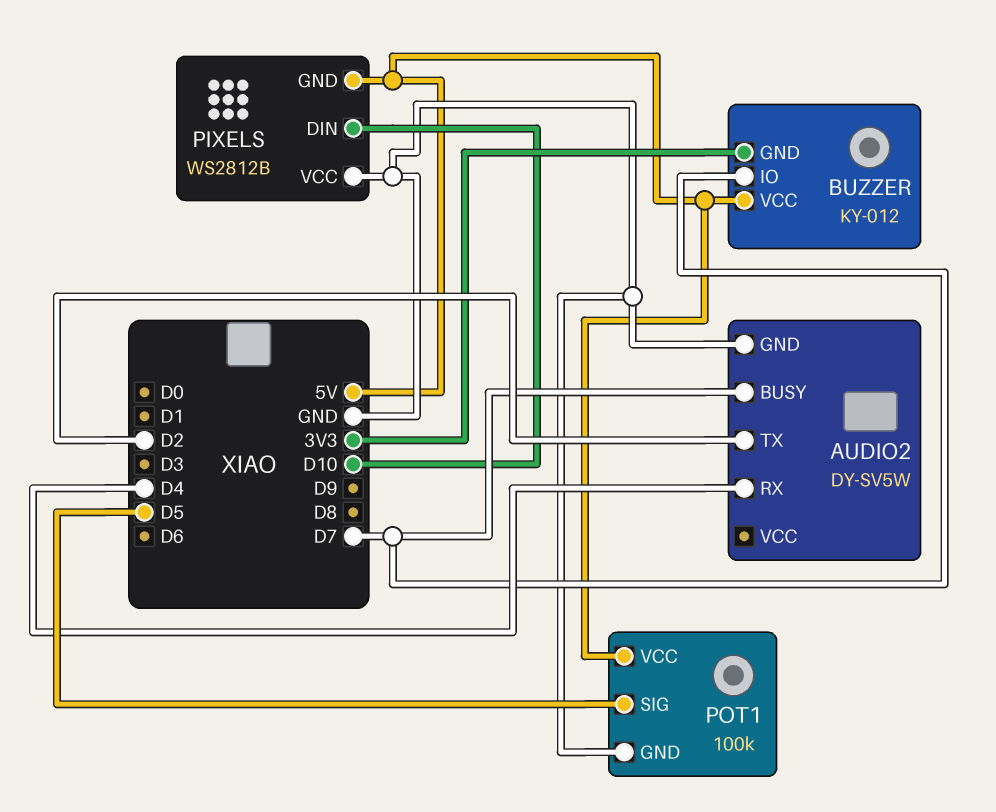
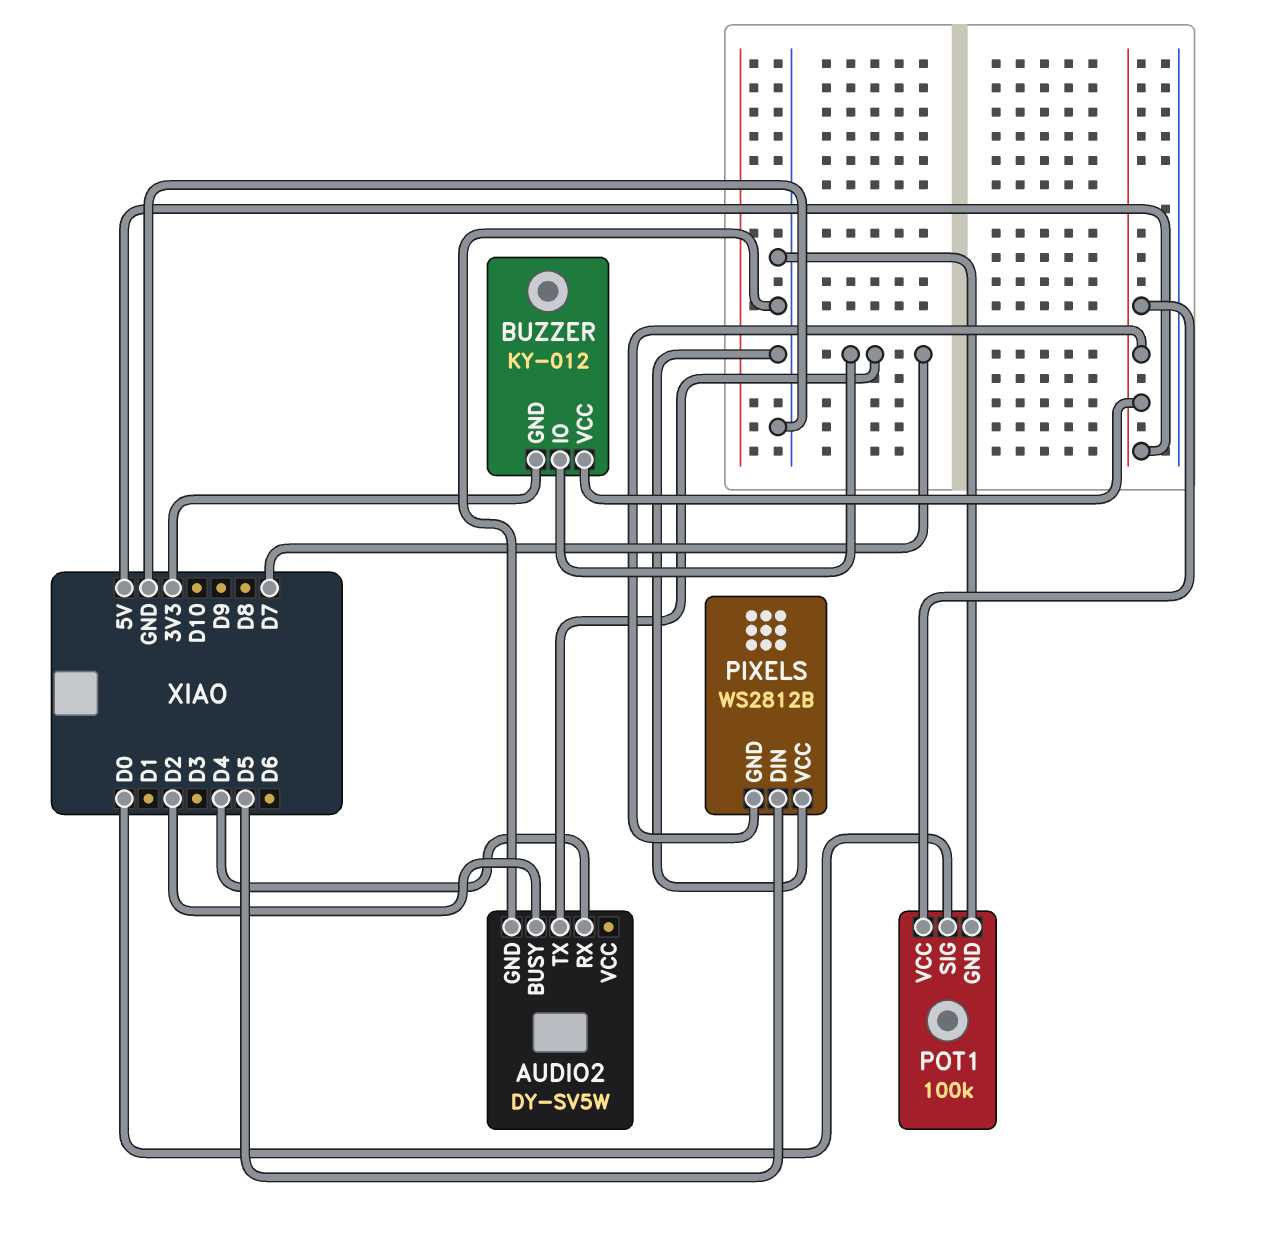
AUDIO2 pin BUSY: D7 -> D2
AUDIO2 pin TX: D2 -> D7
PIXELS pin DIN: D10 -> D5
POT1 pin SIG: D5 -> D0

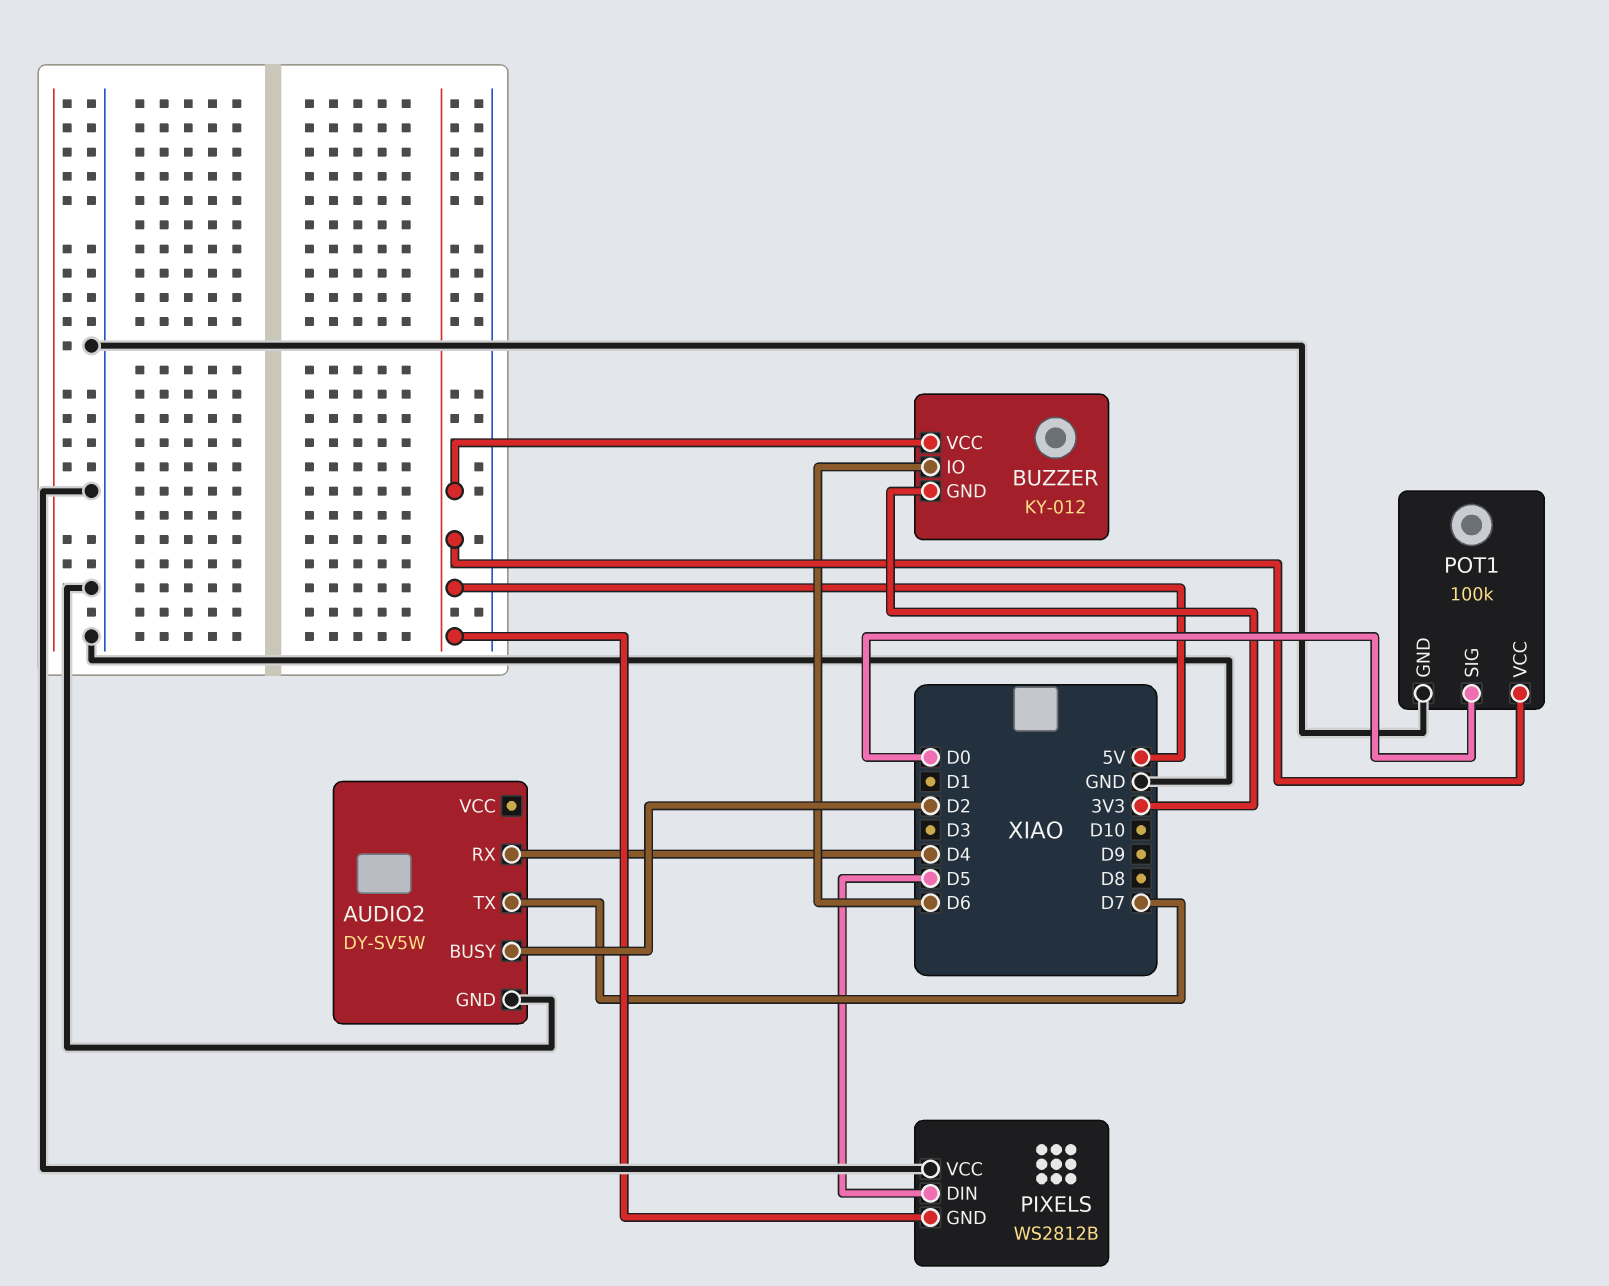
BUZZER pin IO: D7 -> D6

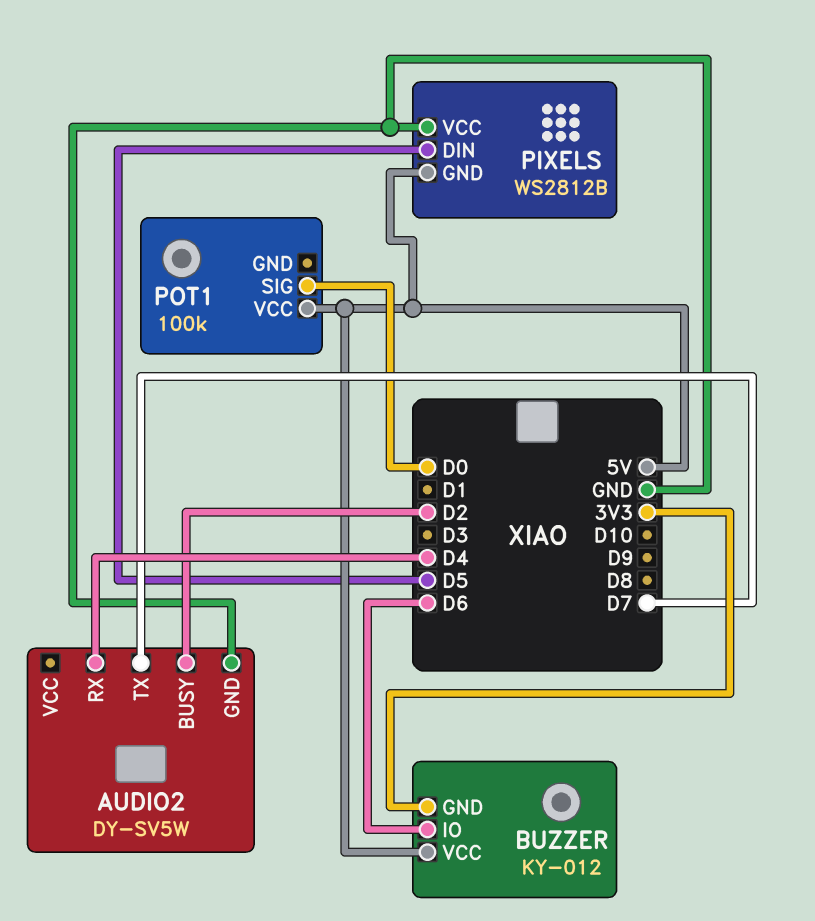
POT1 pin GND: GND -> none

